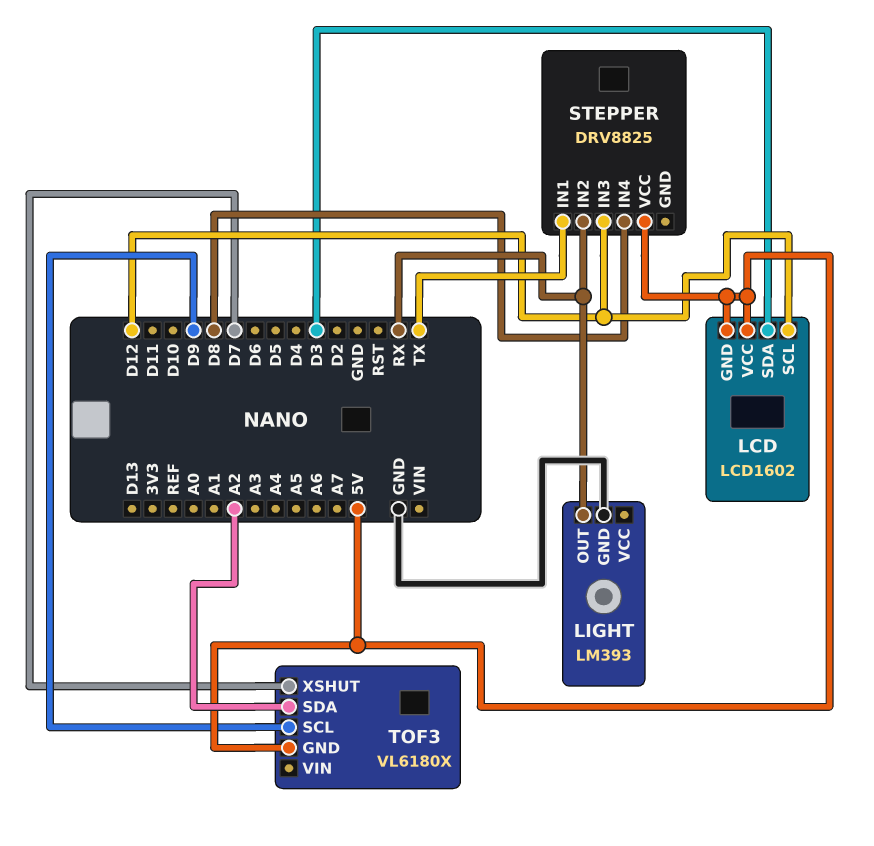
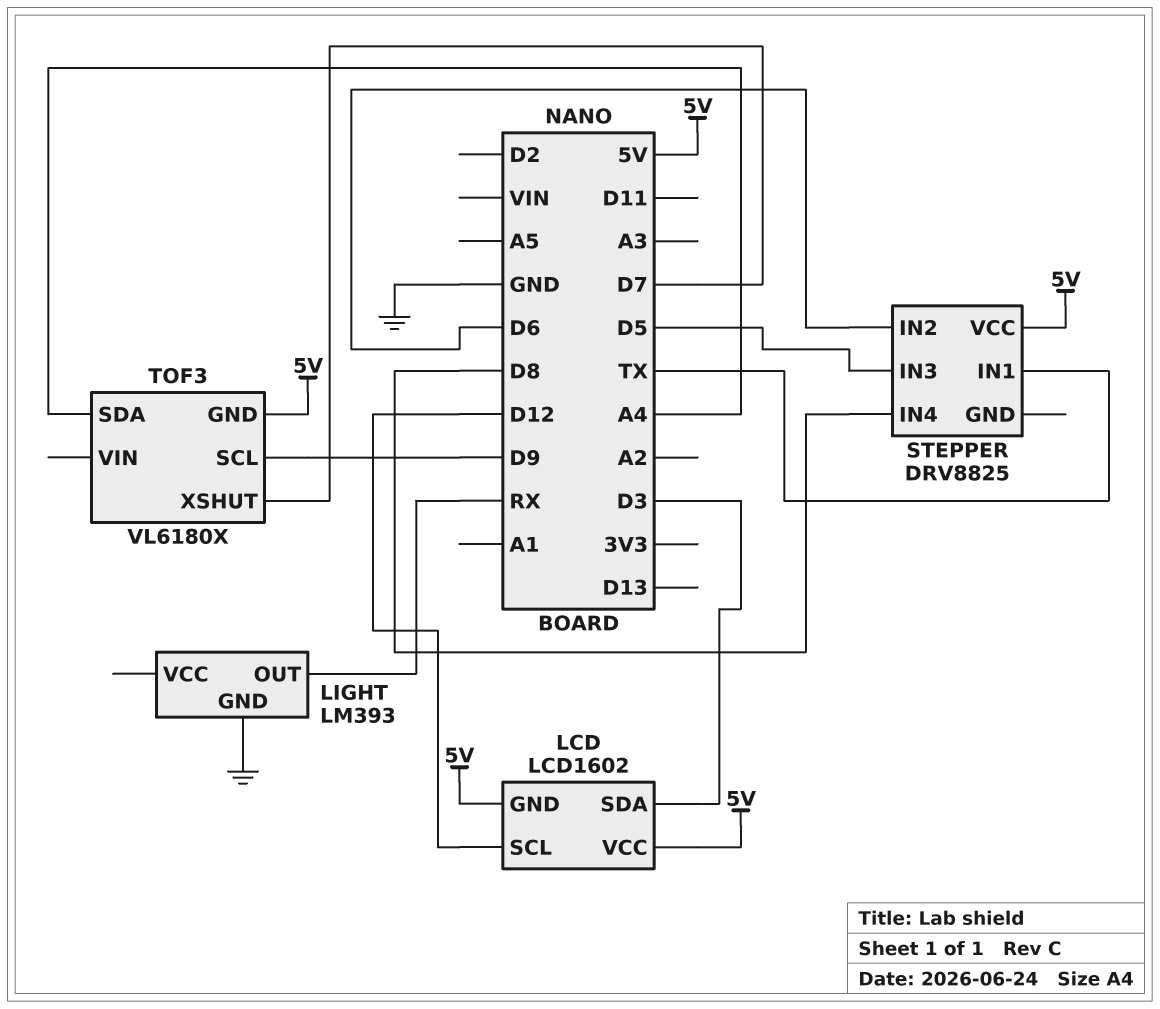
STEPPER pin IN2: RX -> D6
STEPPER pin IN3: D12 -> D5
TOF3 pin SDA: A2 -> A4

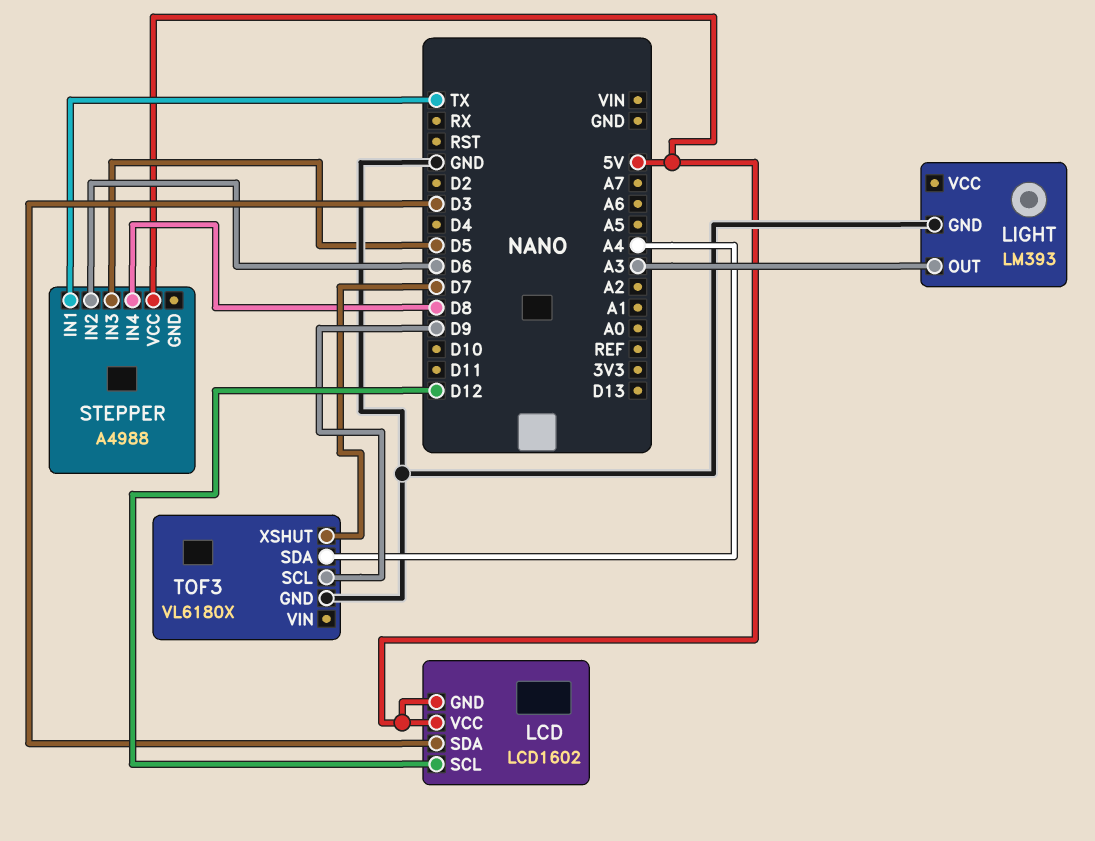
LIGHT pin OUT: RX -> A3
STEPPER: DRV8825 -> A4988
TOF3 pin GND: 5V -> GND

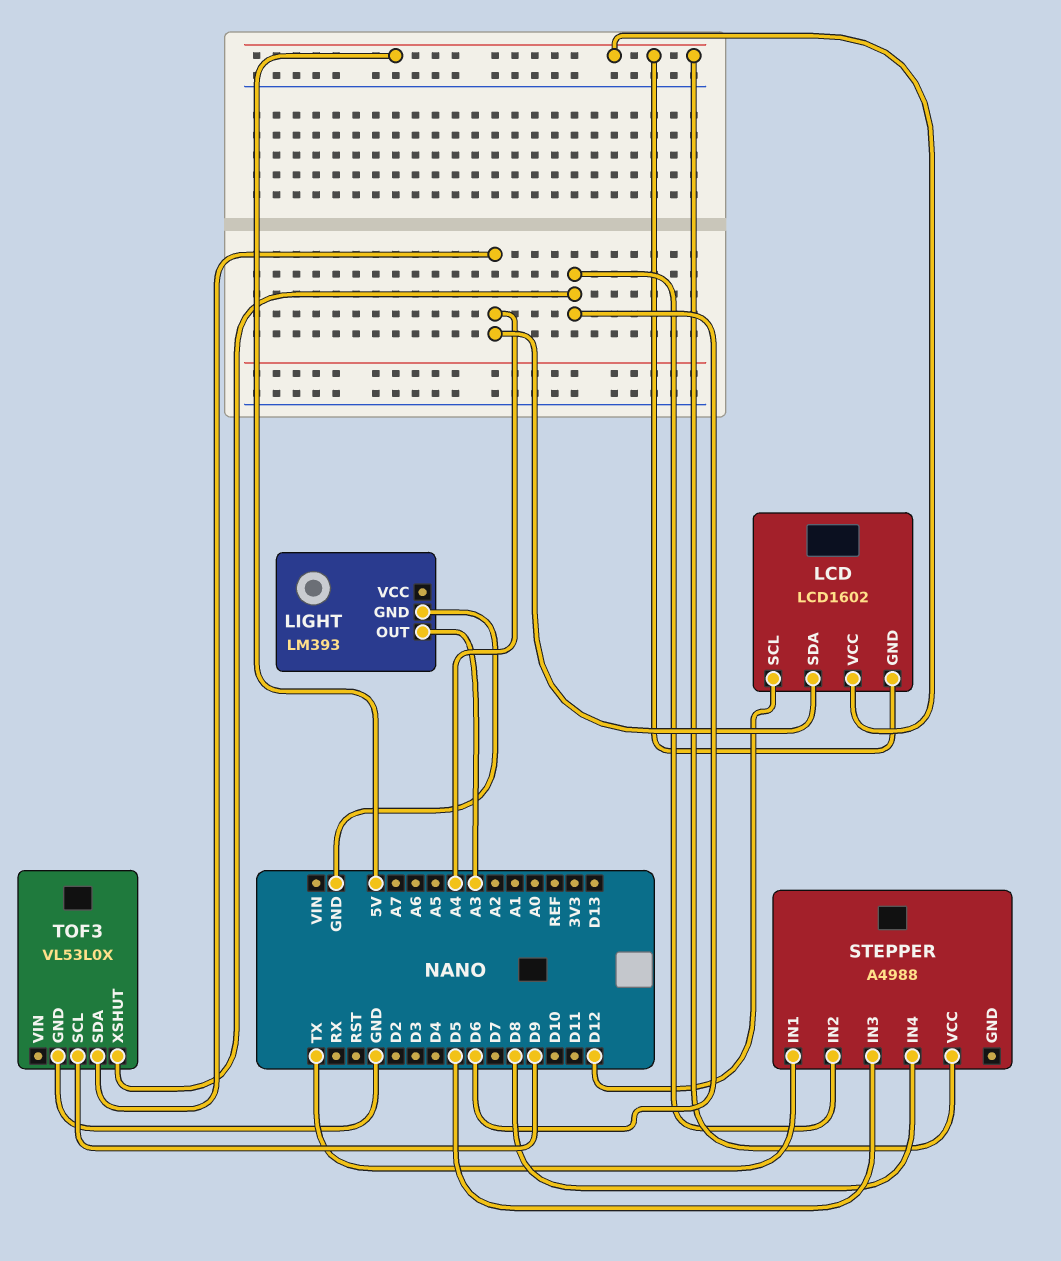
LCD pin SDA: D3 -> A4
TOF3: VL6180X -> VL53L0X
TOF3 pin XSHUT: D7 -> D6

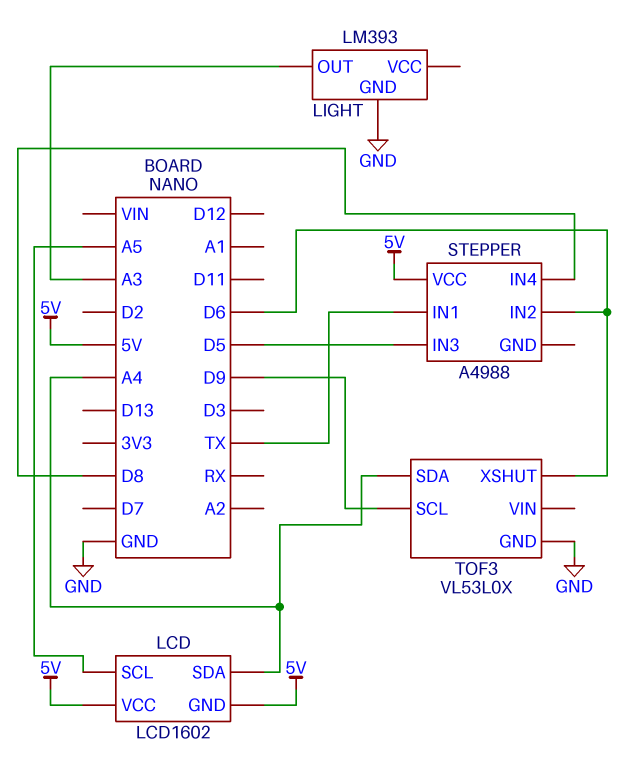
LCD pin SCL: D12 -> A5

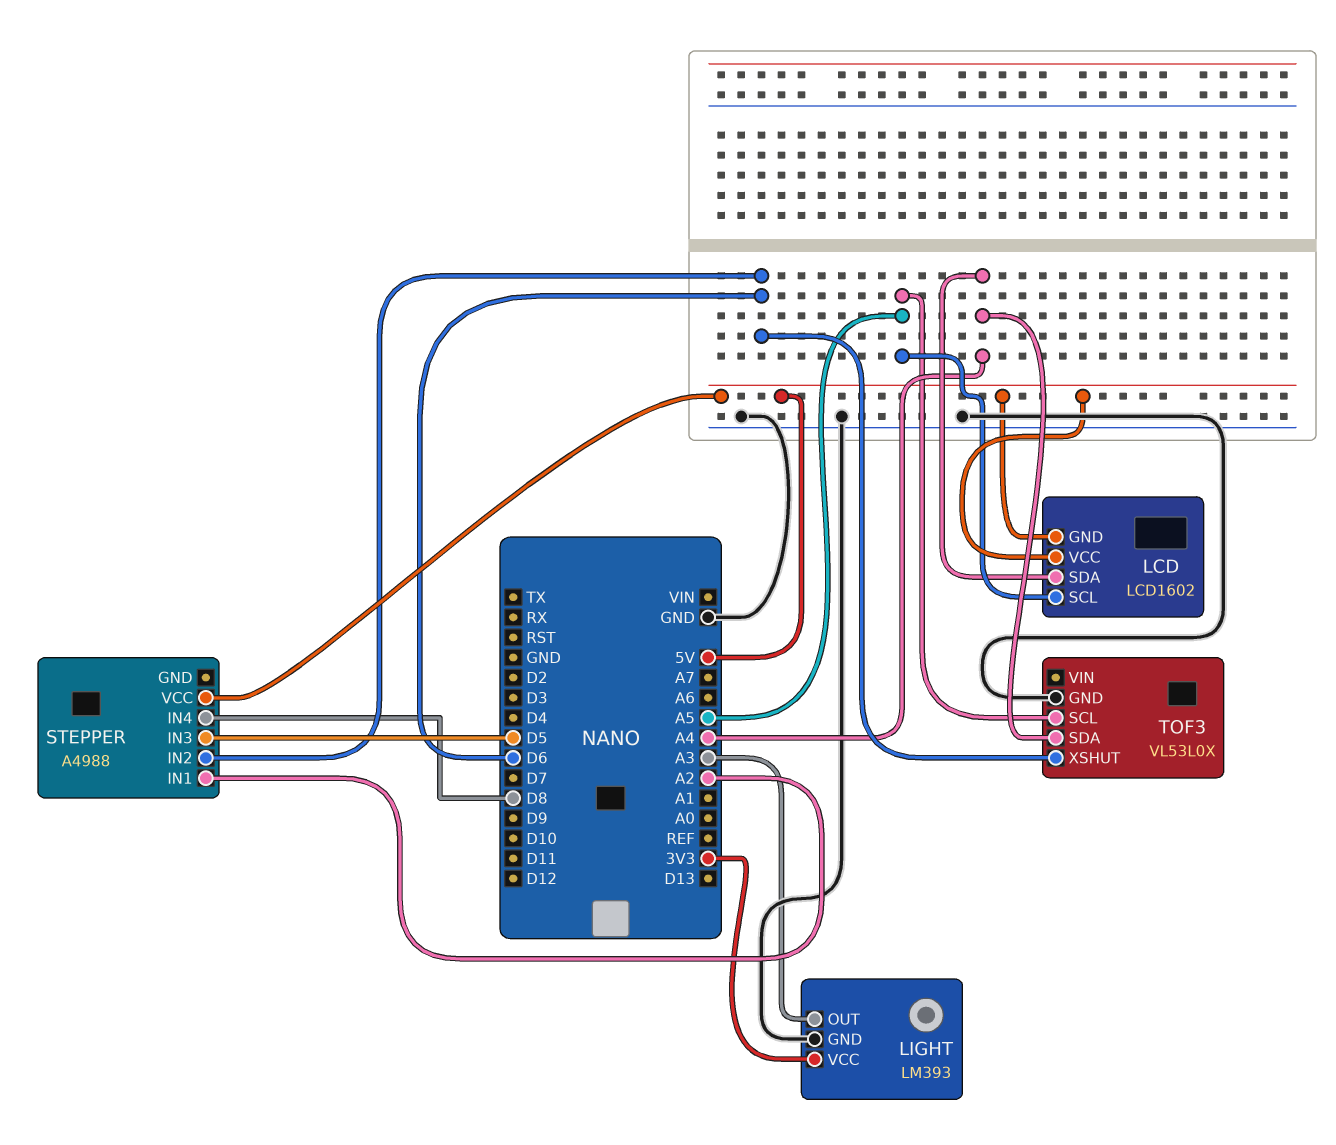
LIGHT pin VCC: none -> 3V3
STEPPER pin IN1: TX -> A2
TOF3 pin SCL: D9 -> A5

